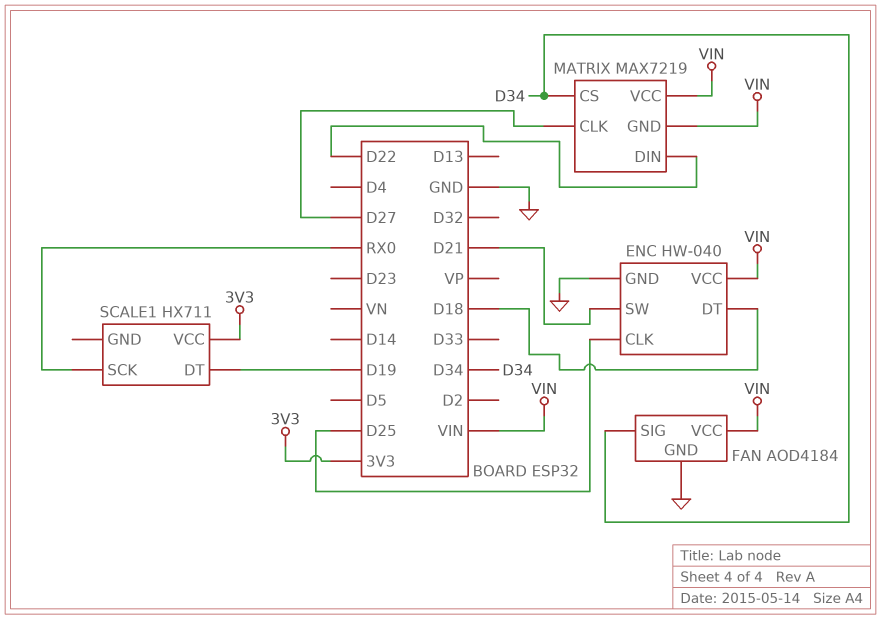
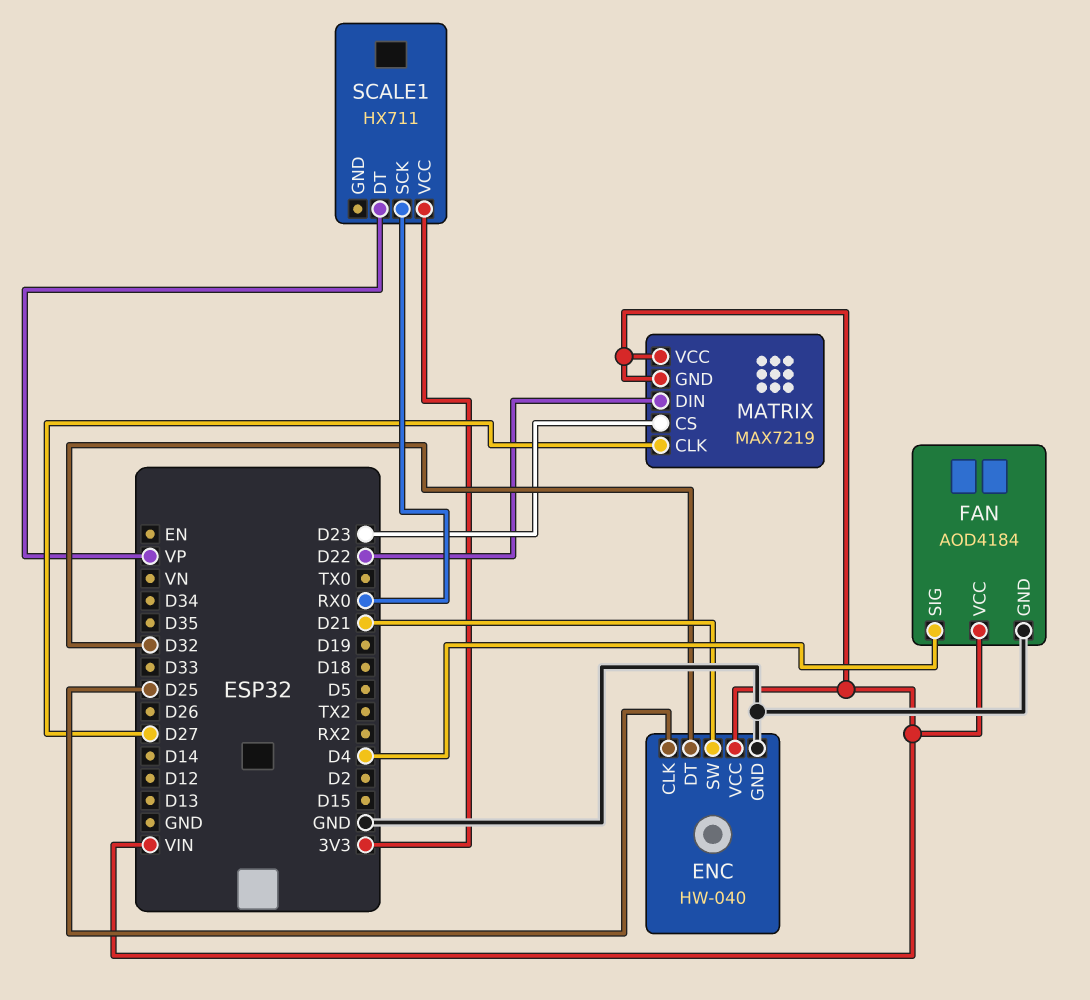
ENC pin DT: D18 -> D32
FAN pin SIG: D34 -> D4
MATRIX pin CS: D34 -> D23
SCALE1 pin DT: D19 -> VP

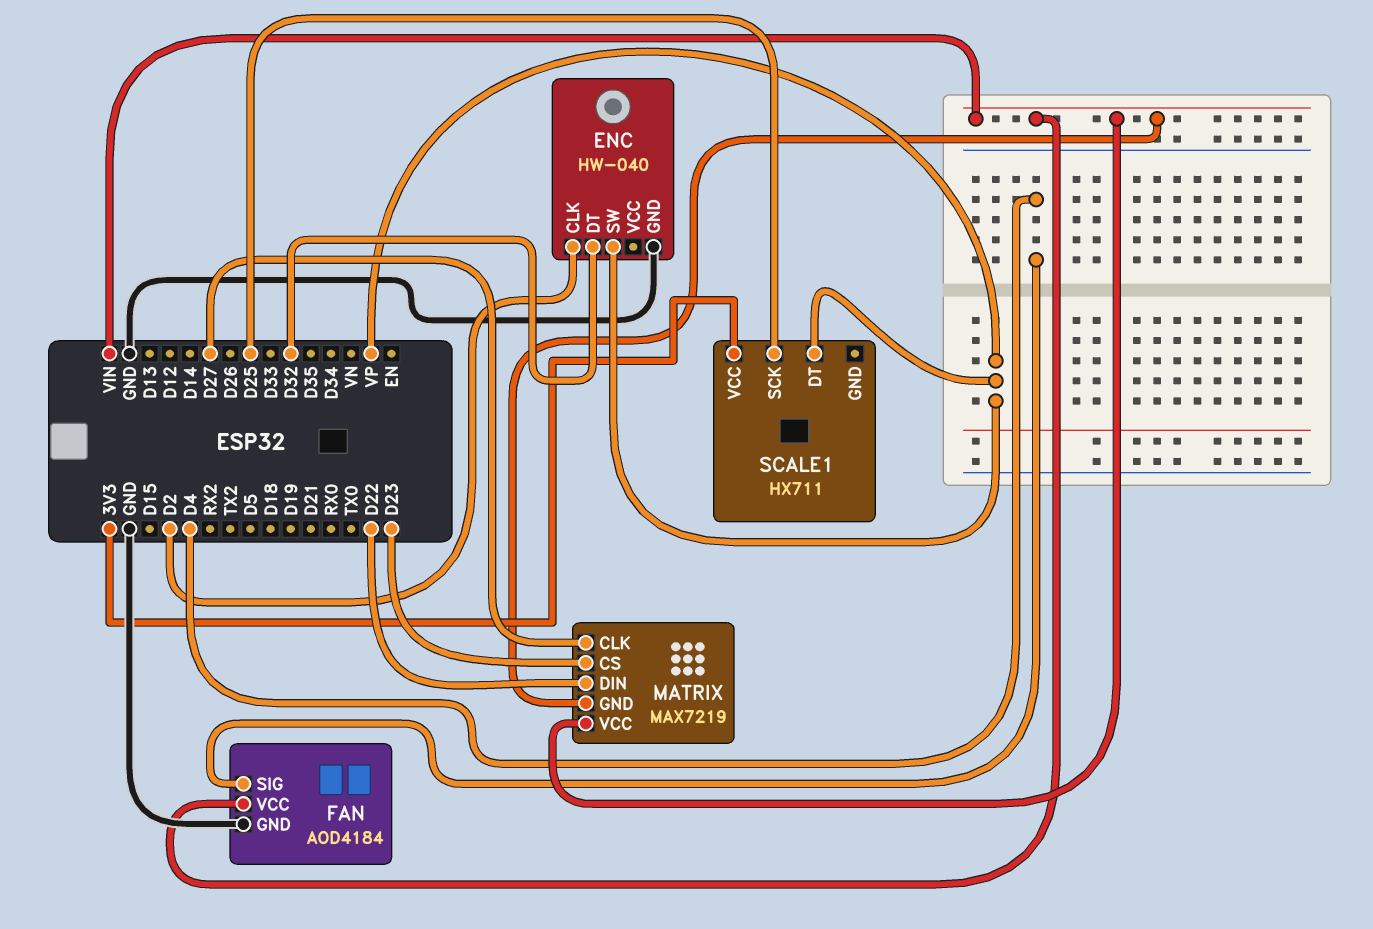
ENC pin CLK: D25 -> D2
ENC pin SW: D21 -> VP
ENC pin VCC: VIN -> none
SCALE1 pin SCK: RX0 -> D25

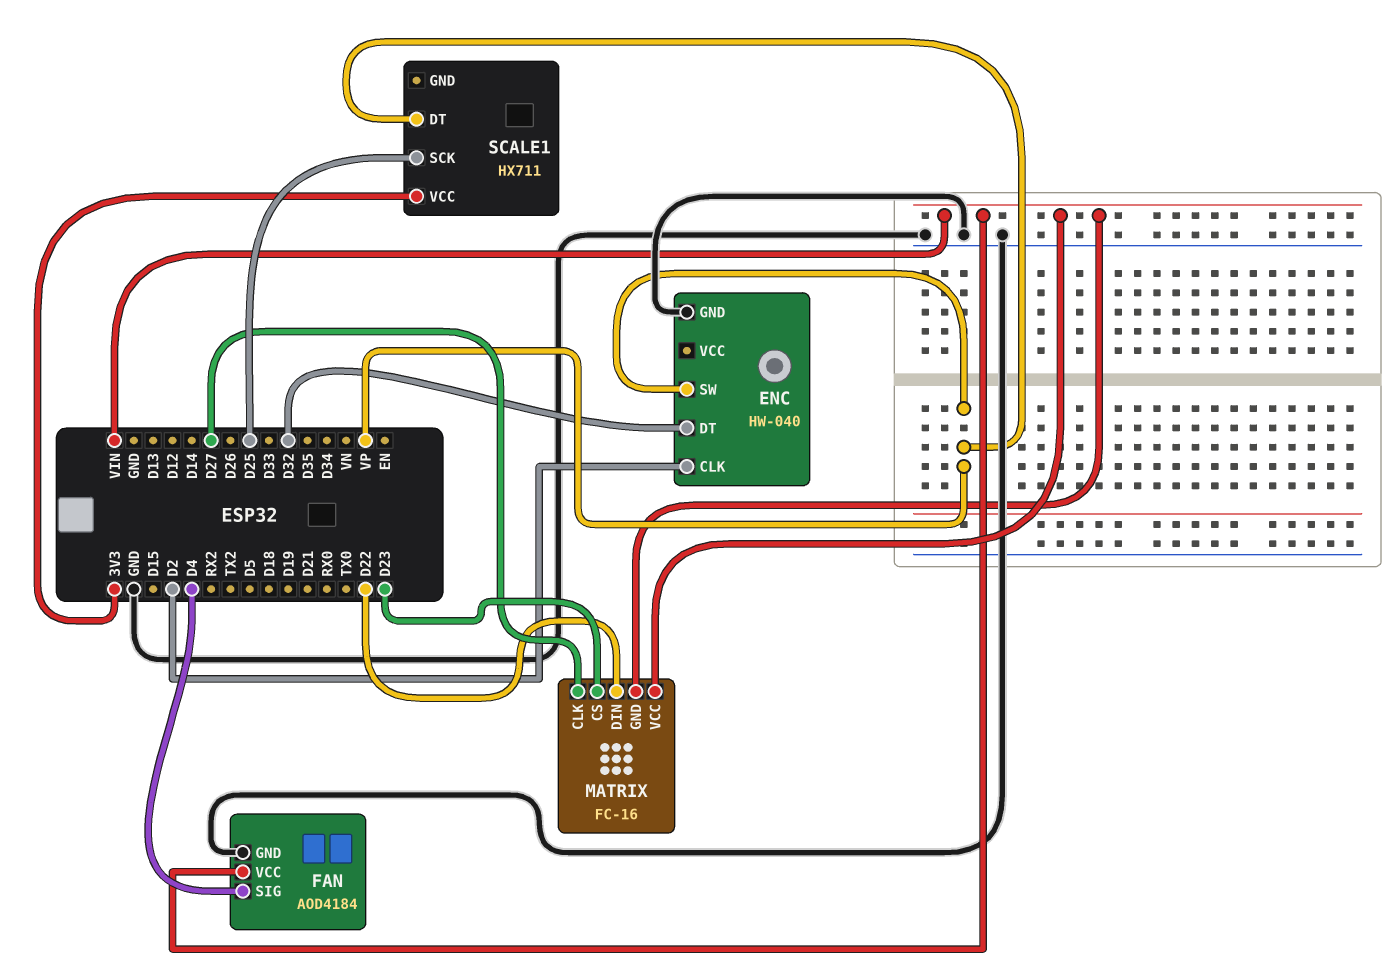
MATRIX: MAX7219 -> FC-16

